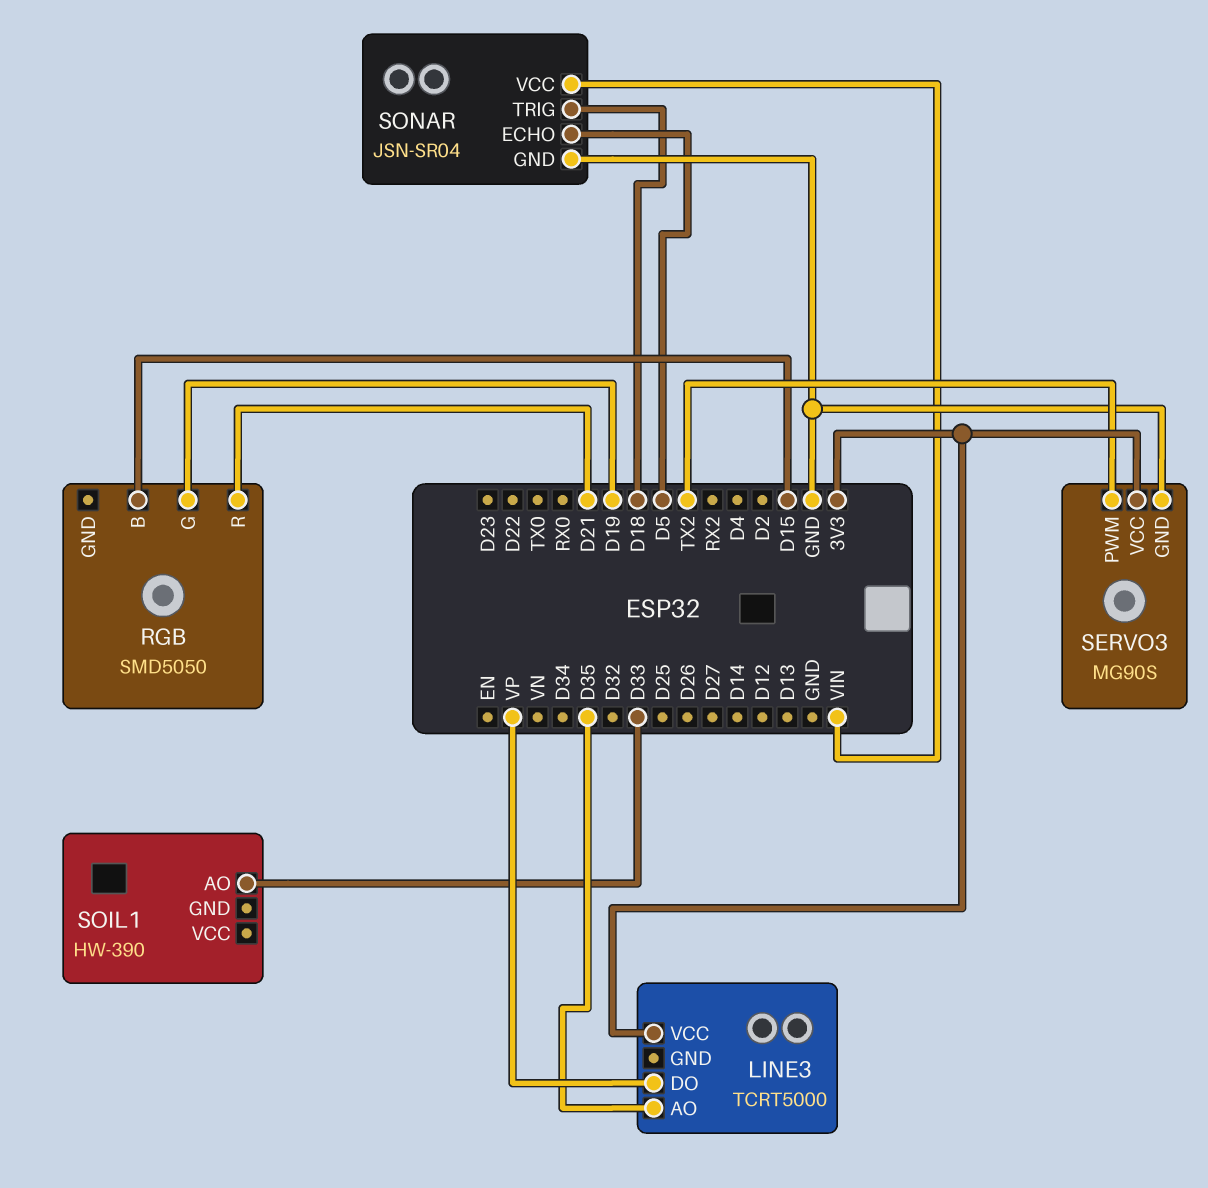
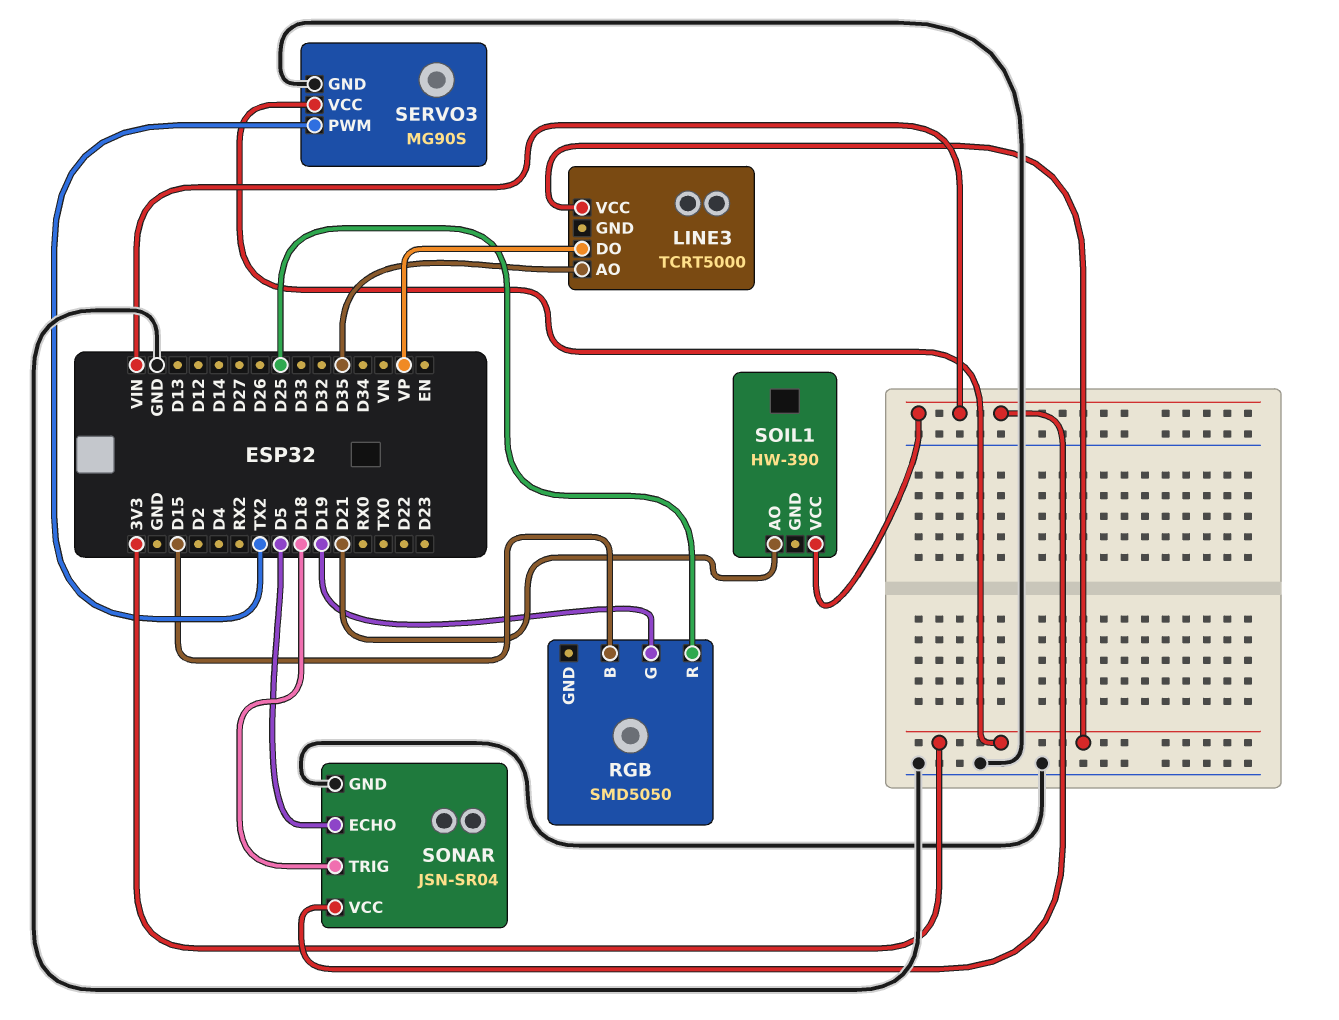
RGB pin R: D21 -> D25
SOIL1 pin AO: D33 -> D21
SOIL1 pin VCC: none -> VIN

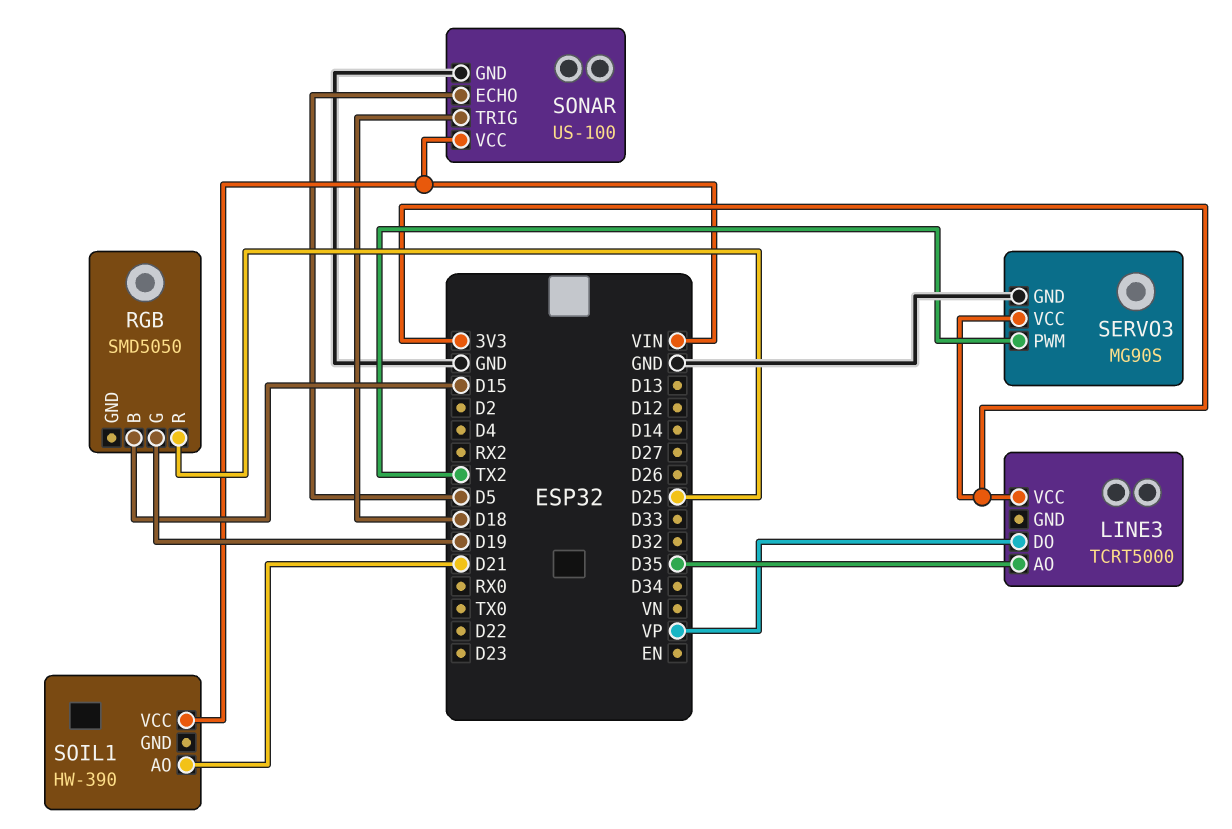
SONAR: JSN-SR04 -> US-100

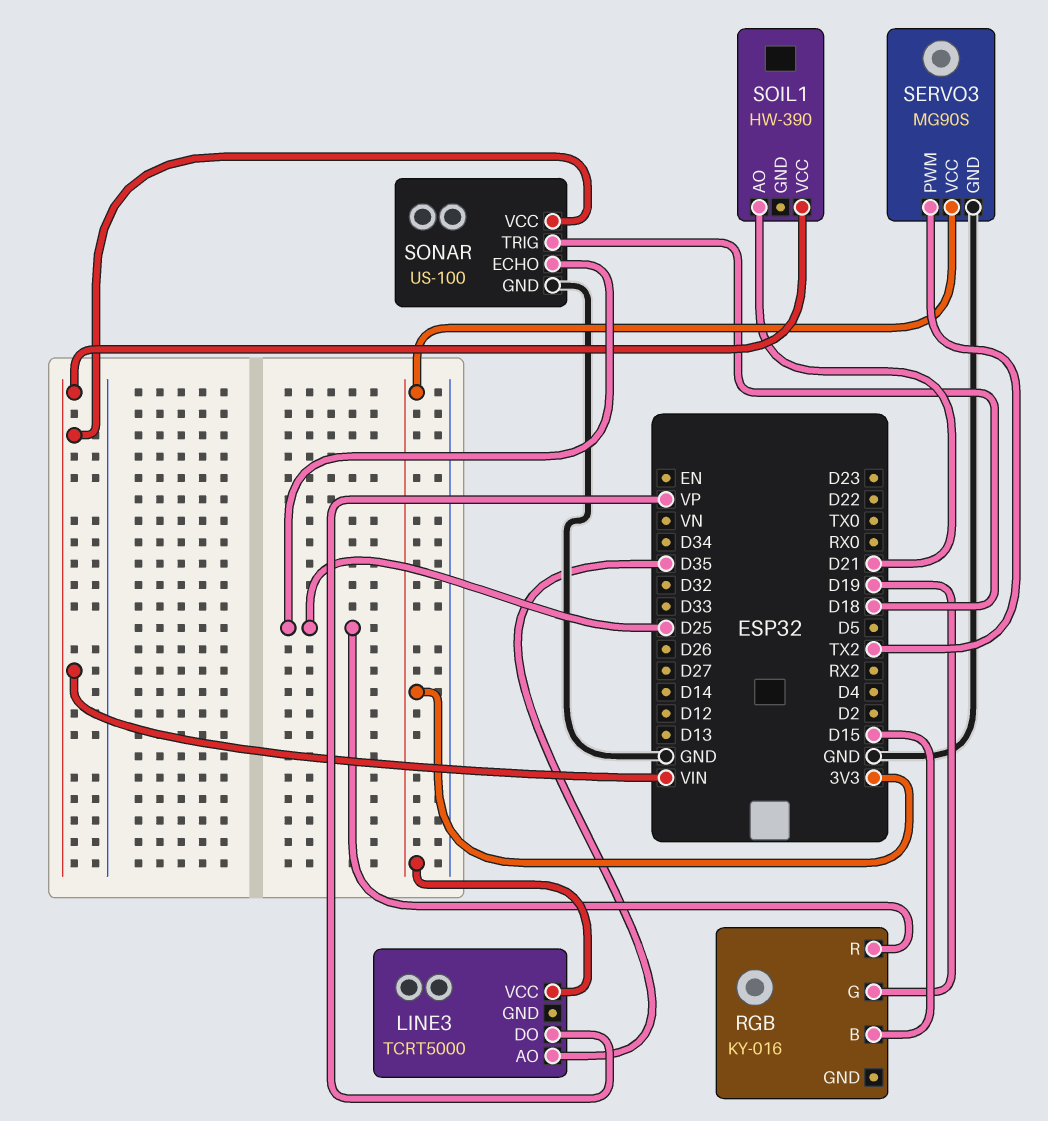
RGB: SMD5050 -> KY-016
SONAR pin ECHO: D5 -> D25

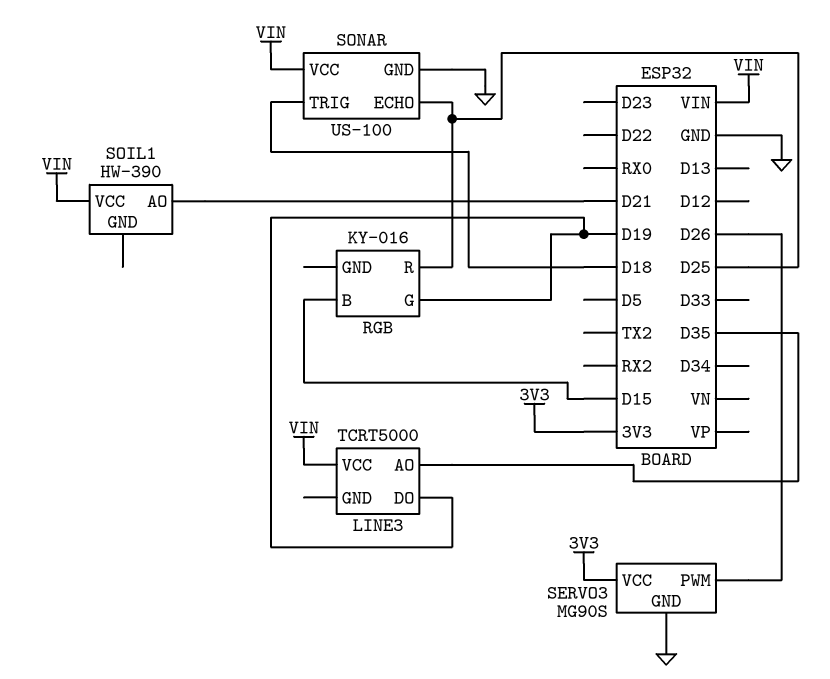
LINE3 pin DO: VP -> D19
LINE3 pin VCC: 3V3 -> VIN
SERVO3 pin PWM: TX2 -> D26

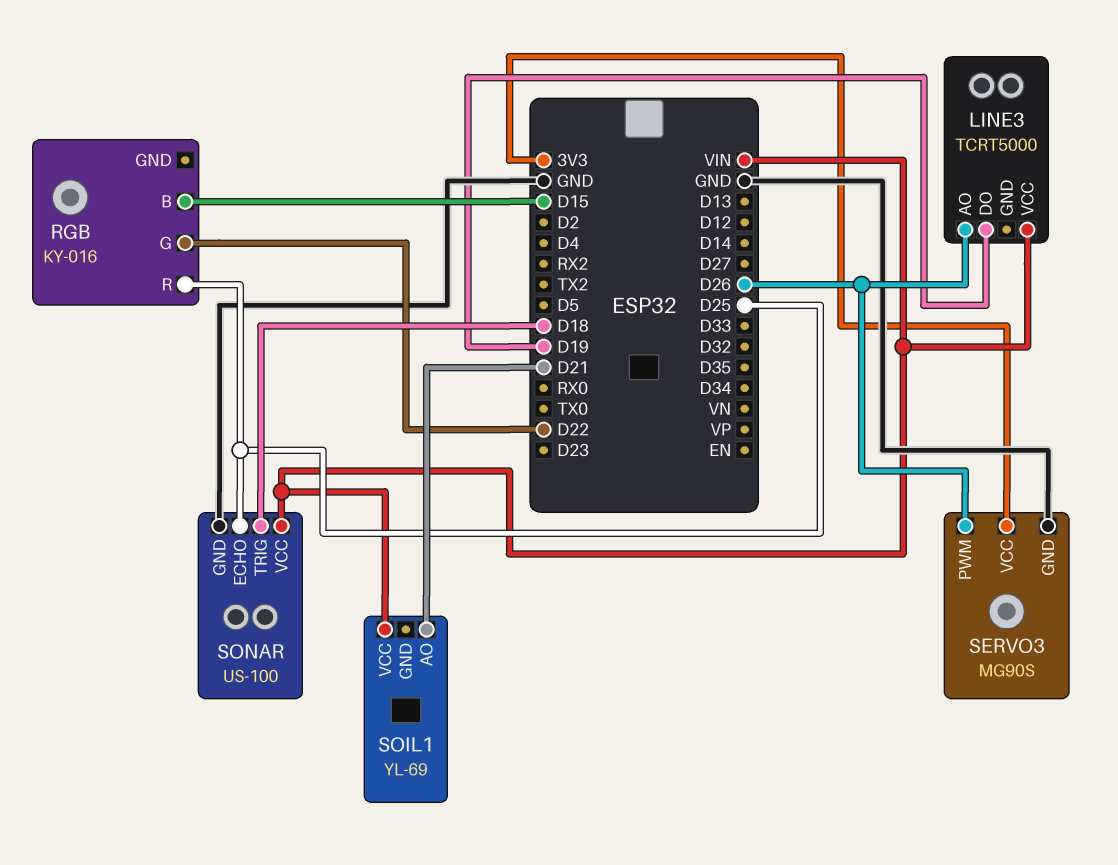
LINE3 pin AO: D35 -> D26
RGB pin G: D19 -> D22
SOIL1: HW-390 -> YL-69

